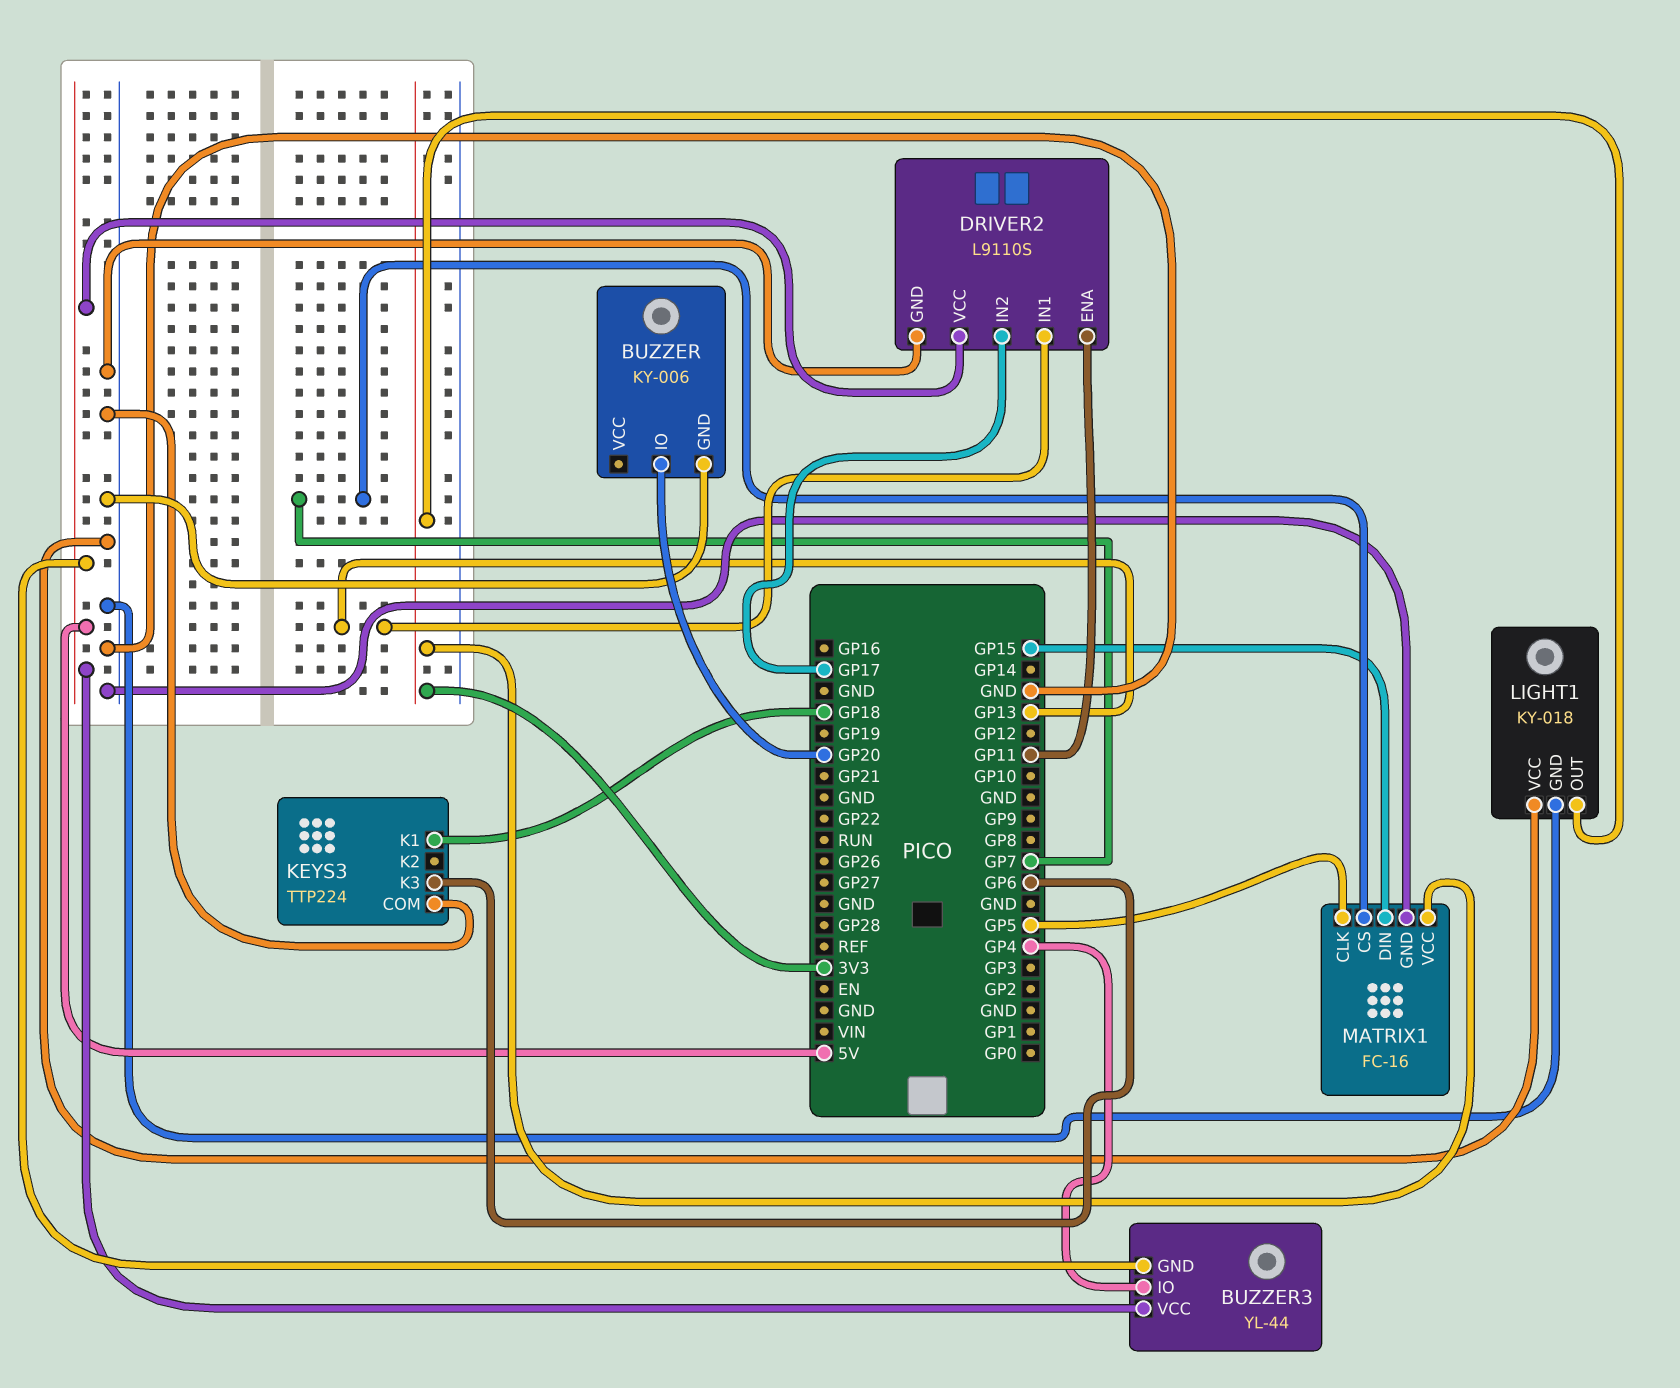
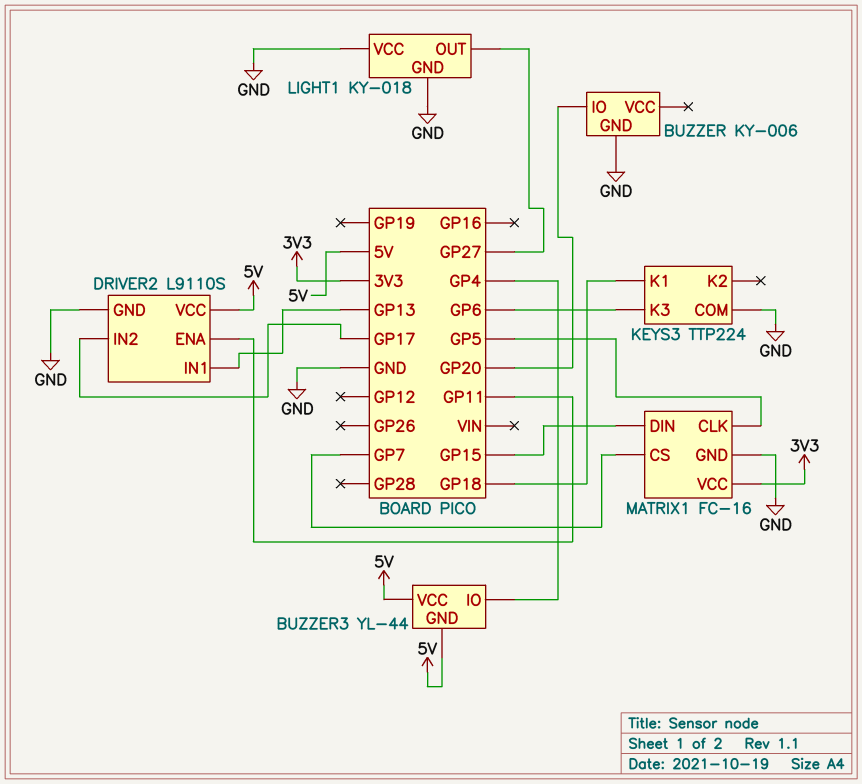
LIGHT1 pin OUT: 3V3 -> GP27

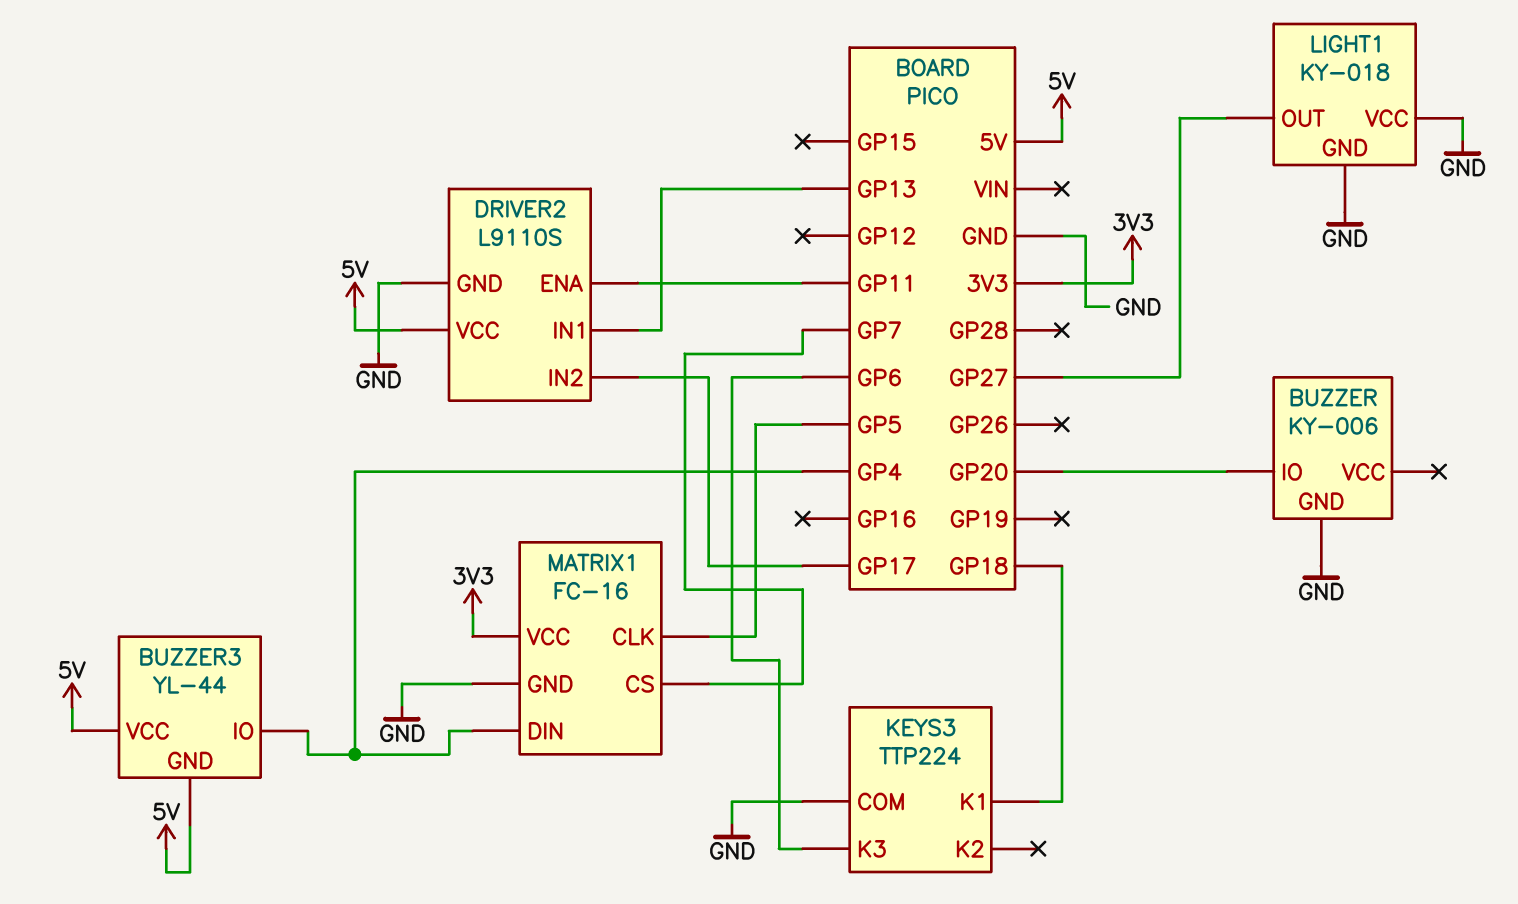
MATRIX1 pin DIN: GP15 -> GP4

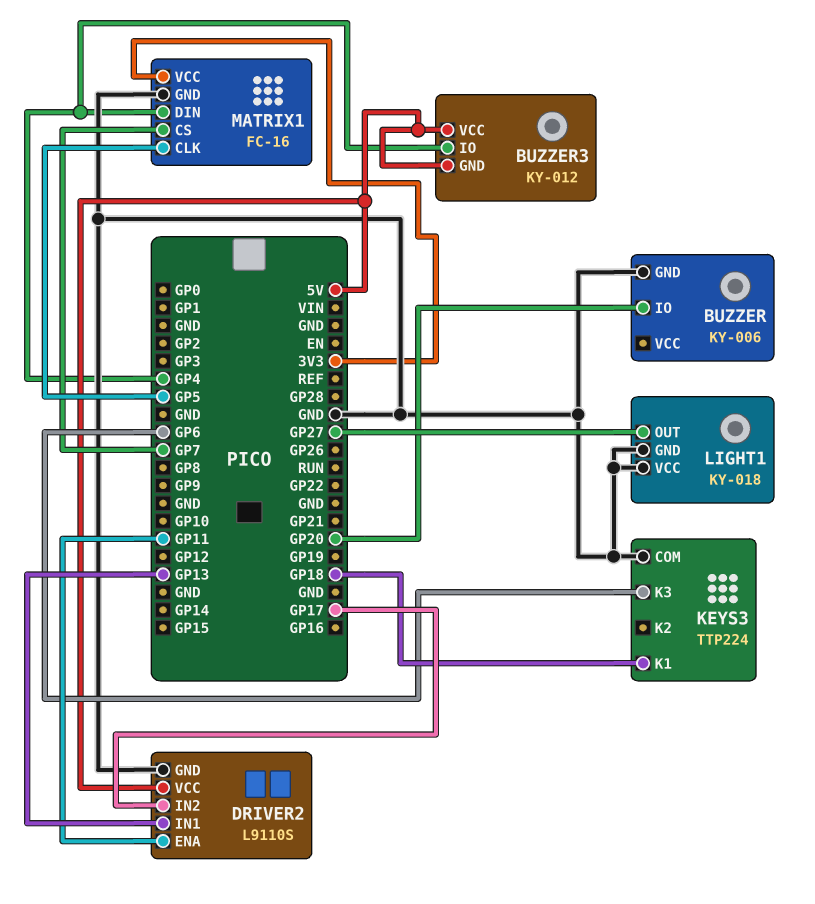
BUZZER3: YL-44 -> KY-012

